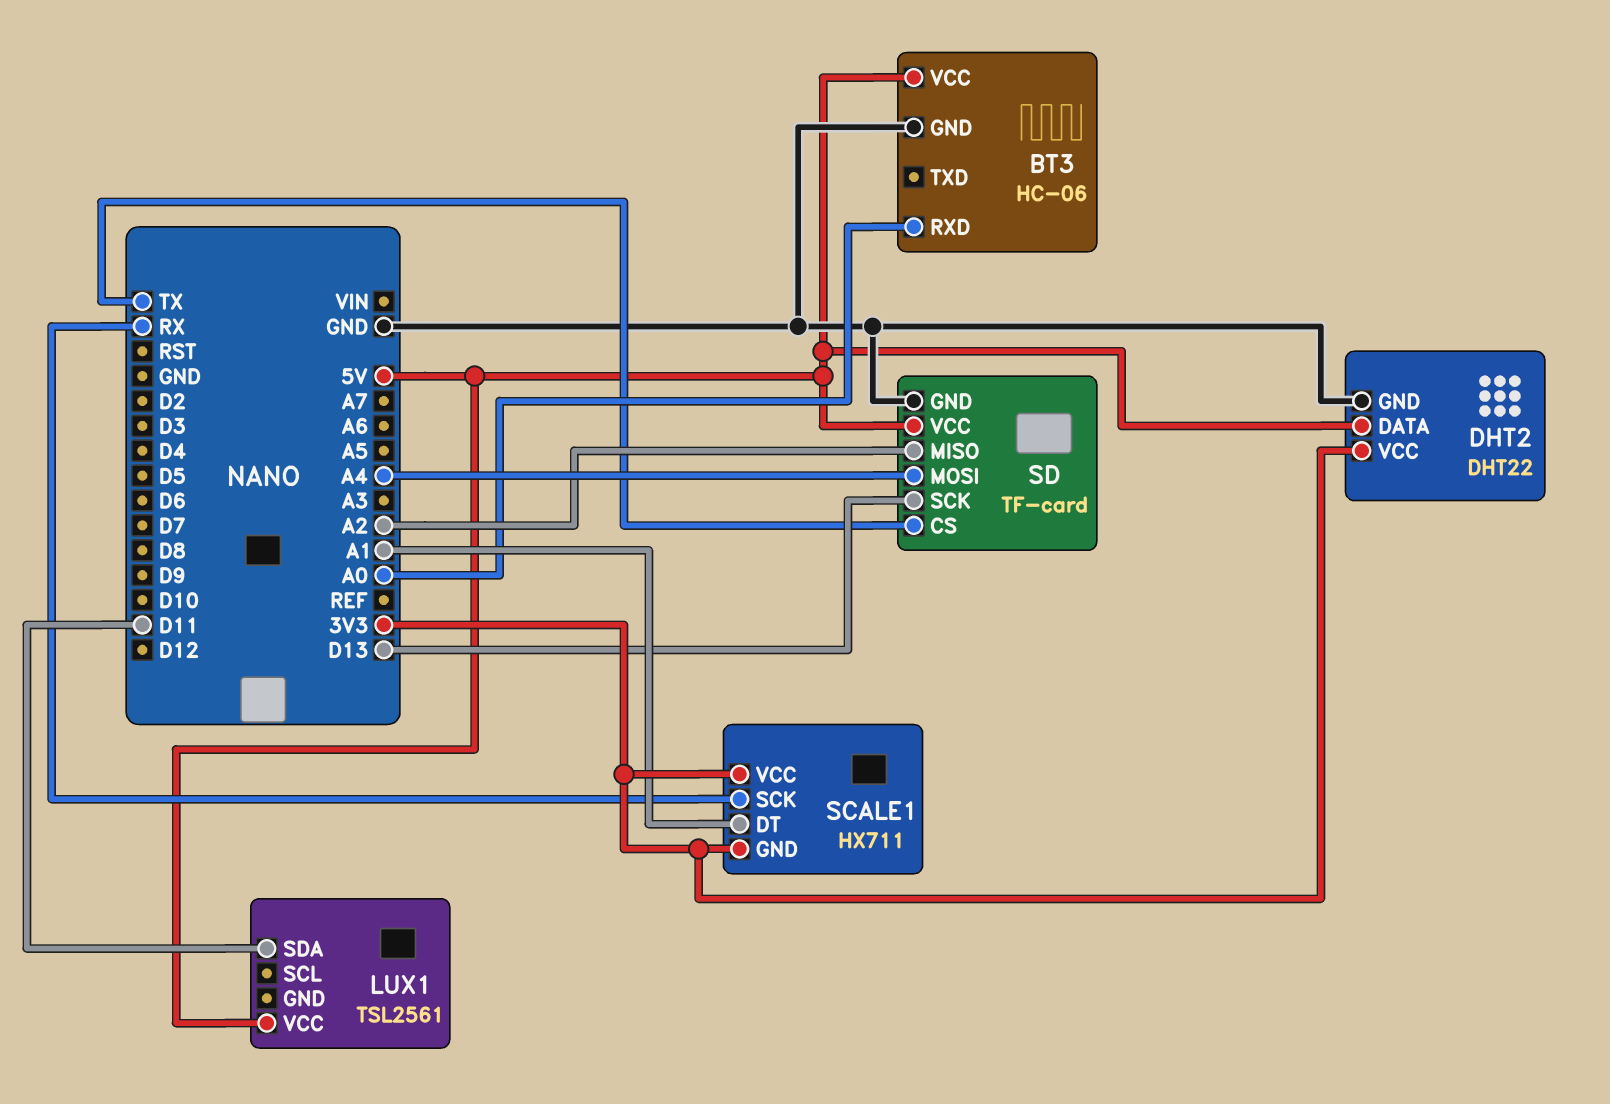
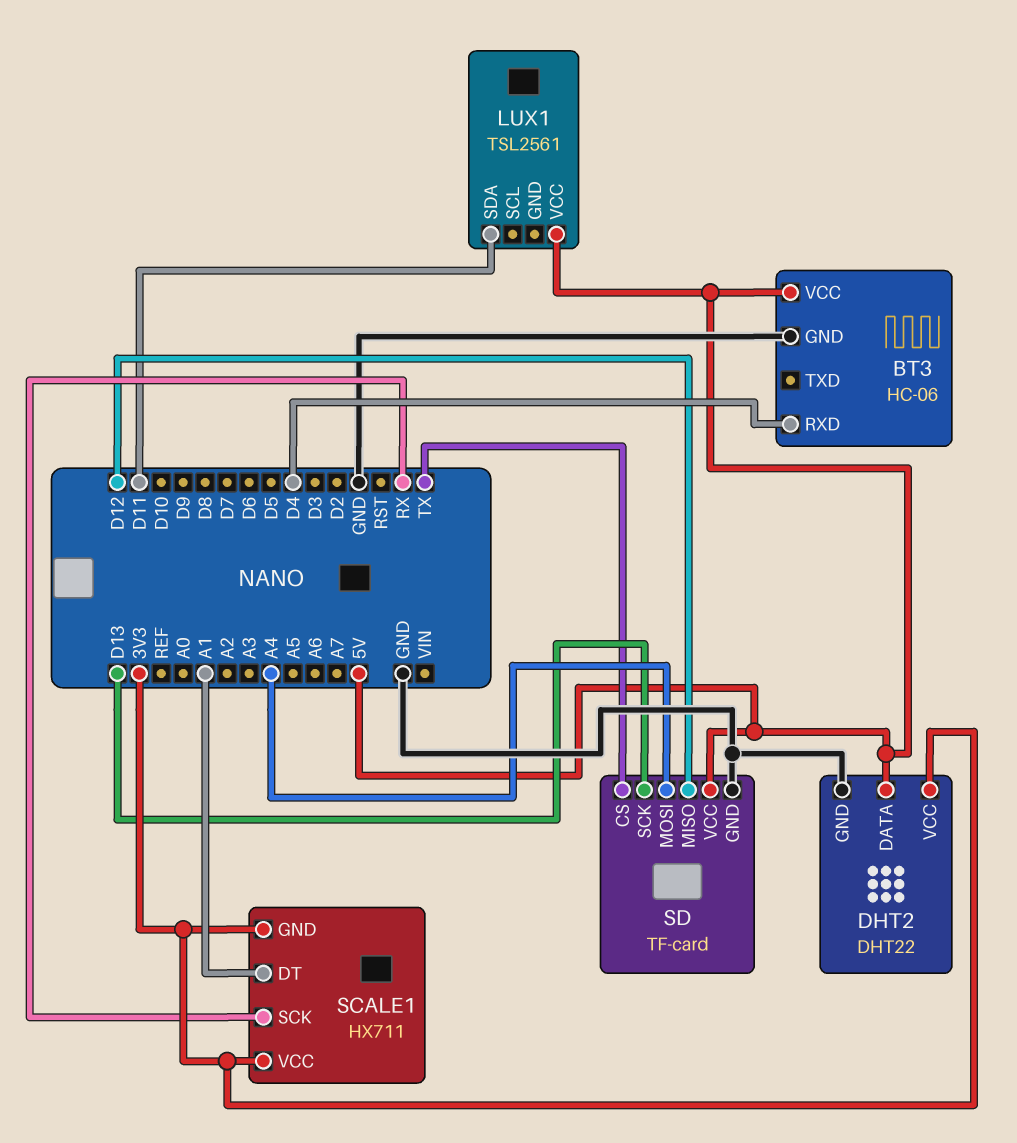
BT3 pin RXD: A0 -> D4
SD pin MISO: A2 -> D12

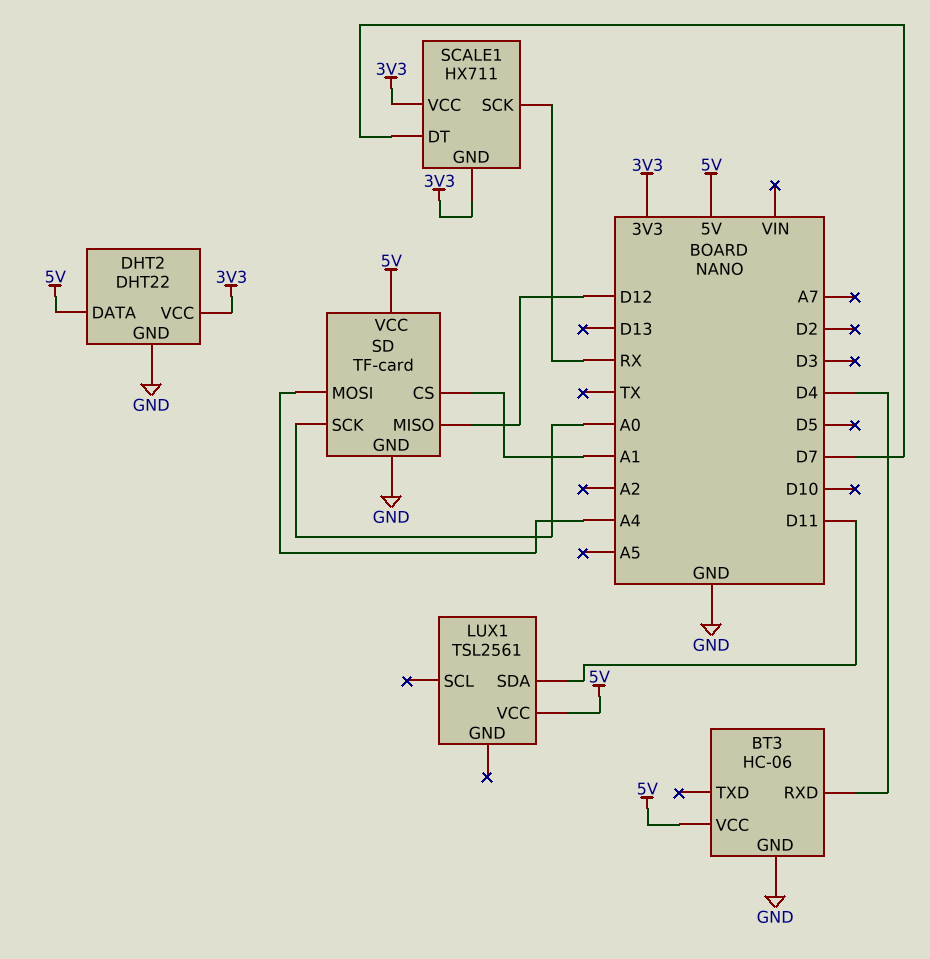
SCALE1 pin DT: A1 -> D7
SD pin CS: TX -> A1
SD pin SCK: D13 -> A0

